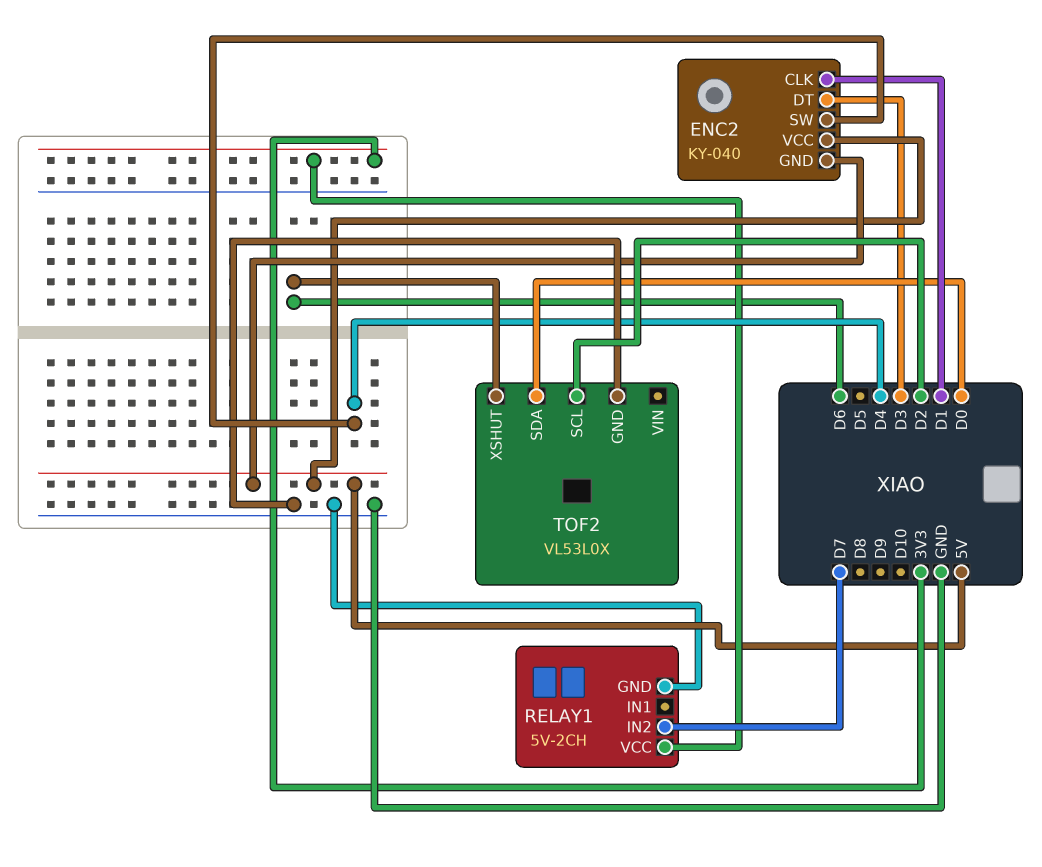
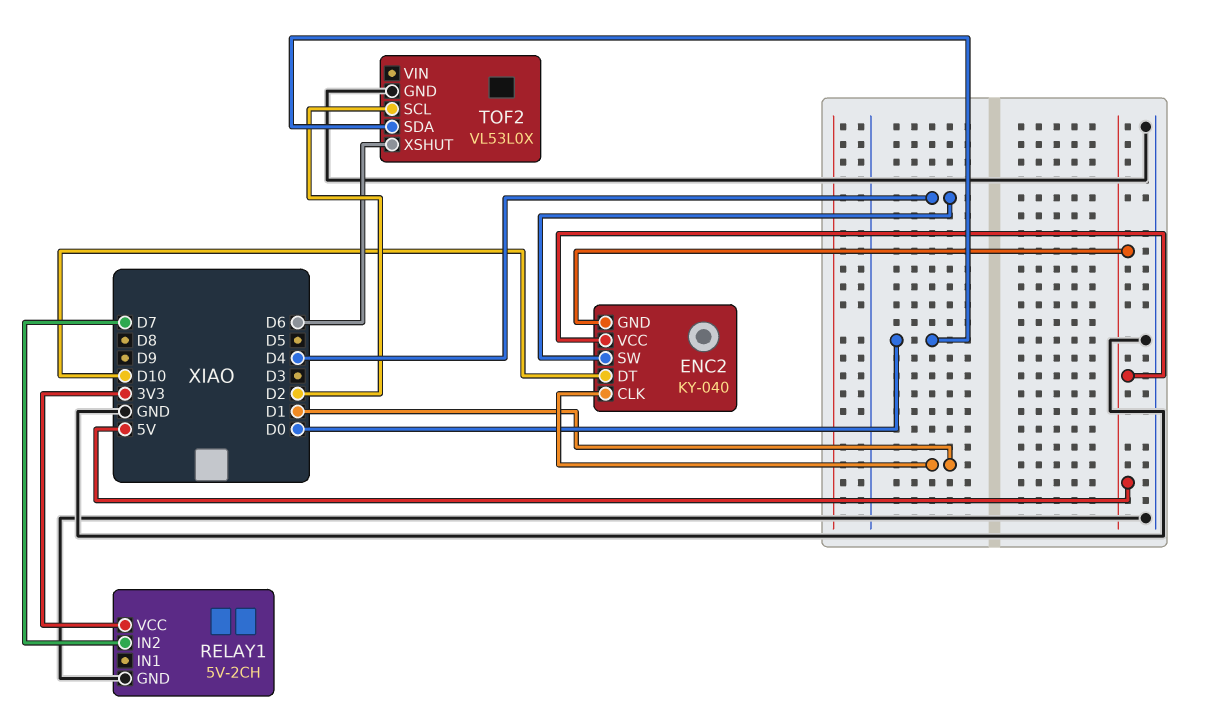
ENC2 pin DT: D3 -> D10

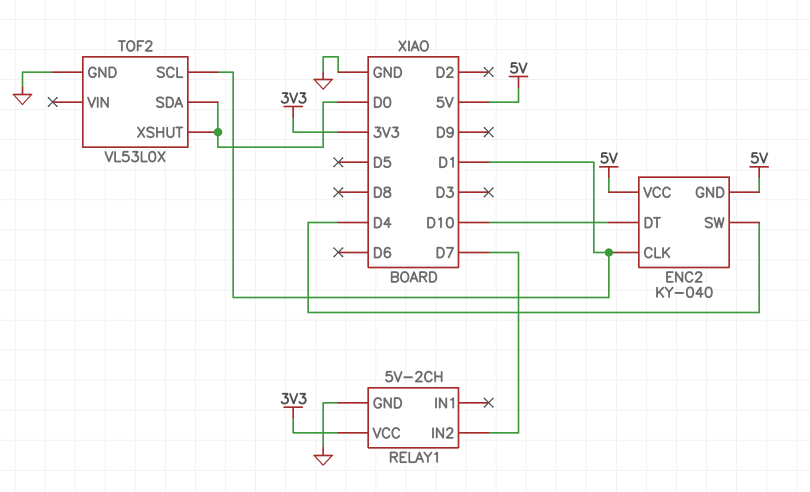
TOF2 pin SCL: D2 -> D1
TOF2 pin XSHUT: D6 -> D0

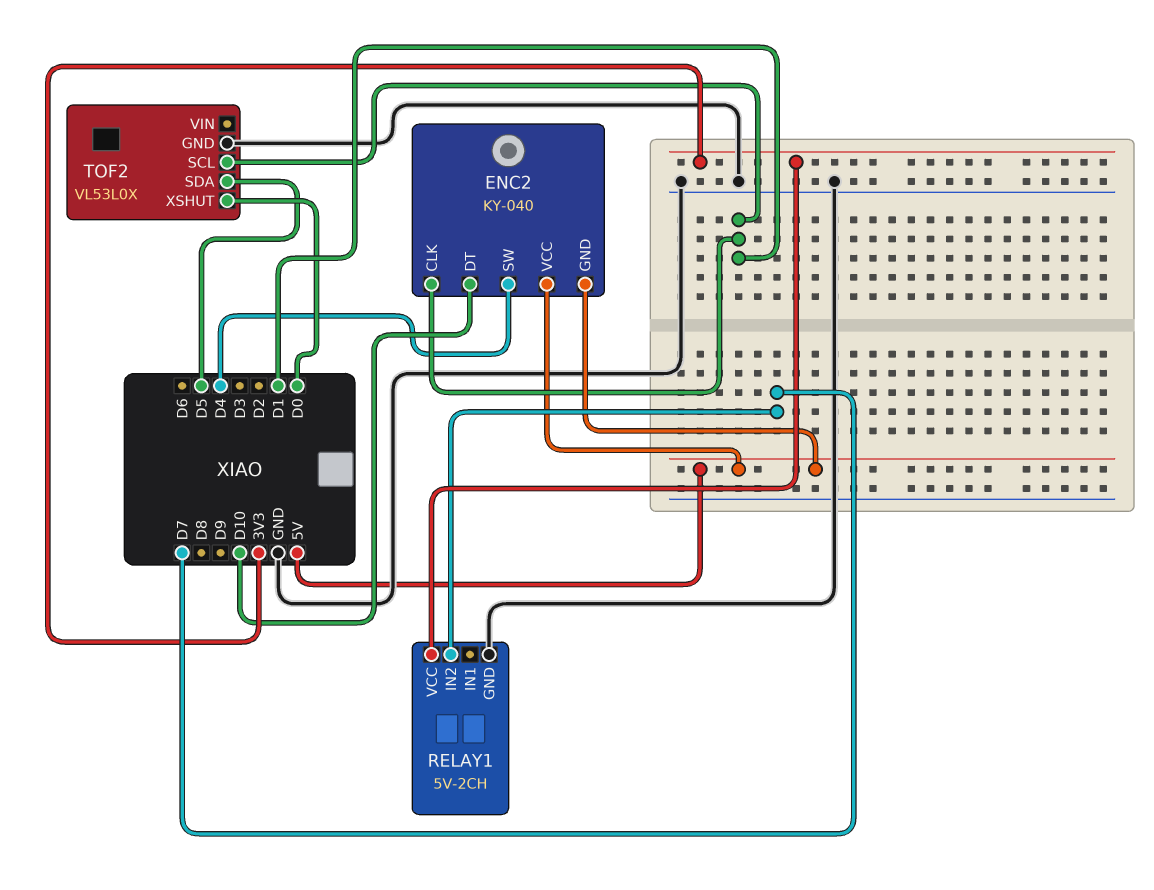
TOF2 pin SDA: D0 -> D5

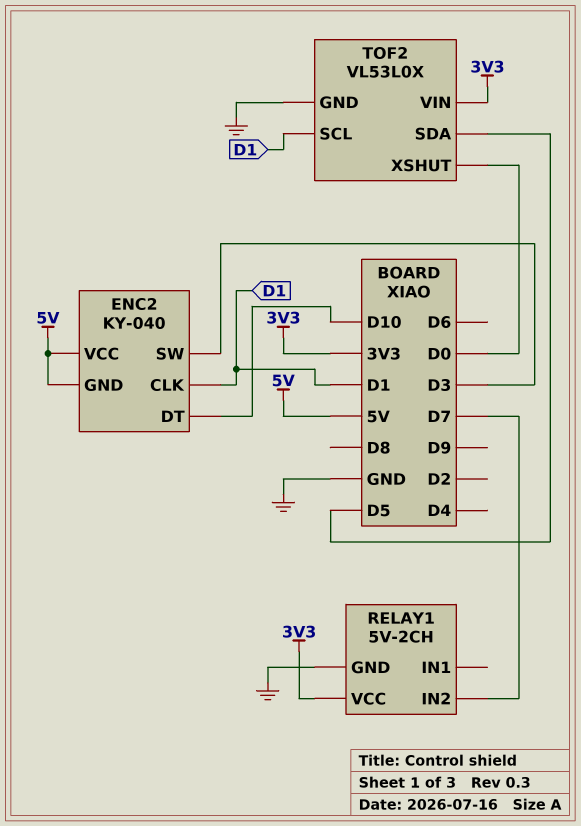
ENC2 pin SW: D4 -> D3
TOF2 pin VIN: none -> 3V3

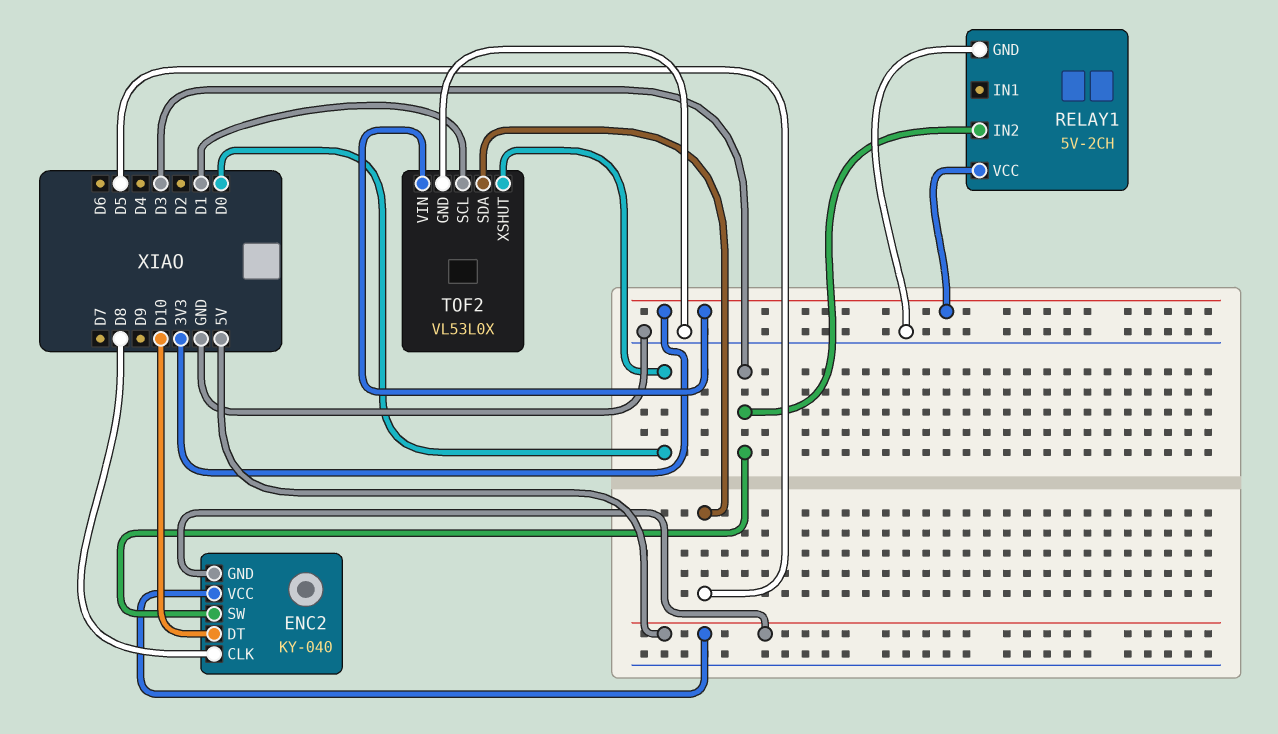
ENC2 pin CLK: D1 -> D8
RELAY1 pin IN2: D7 -> D3

